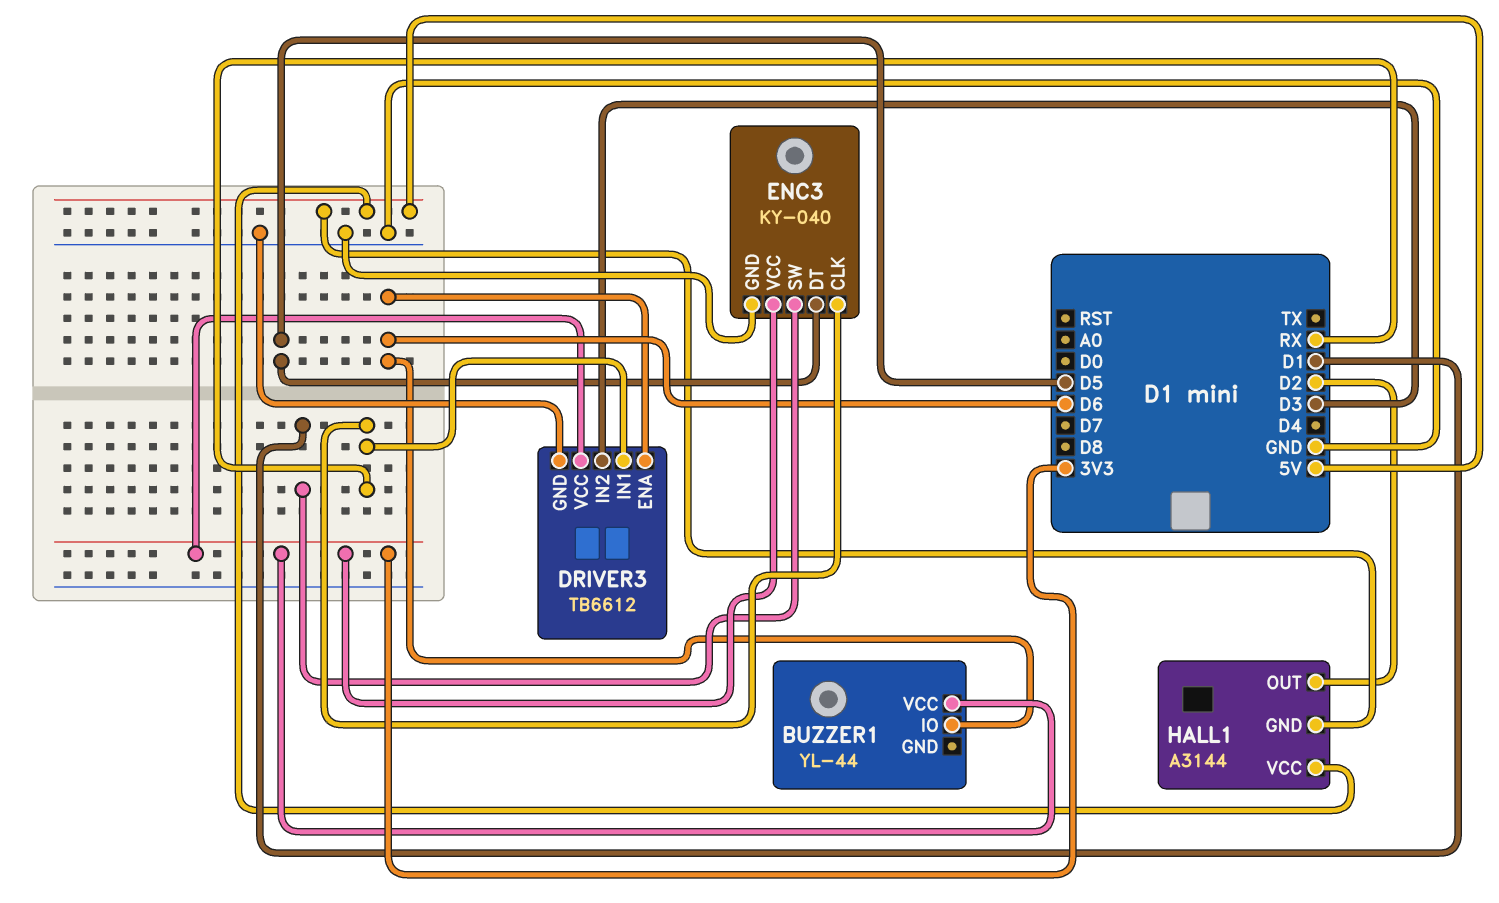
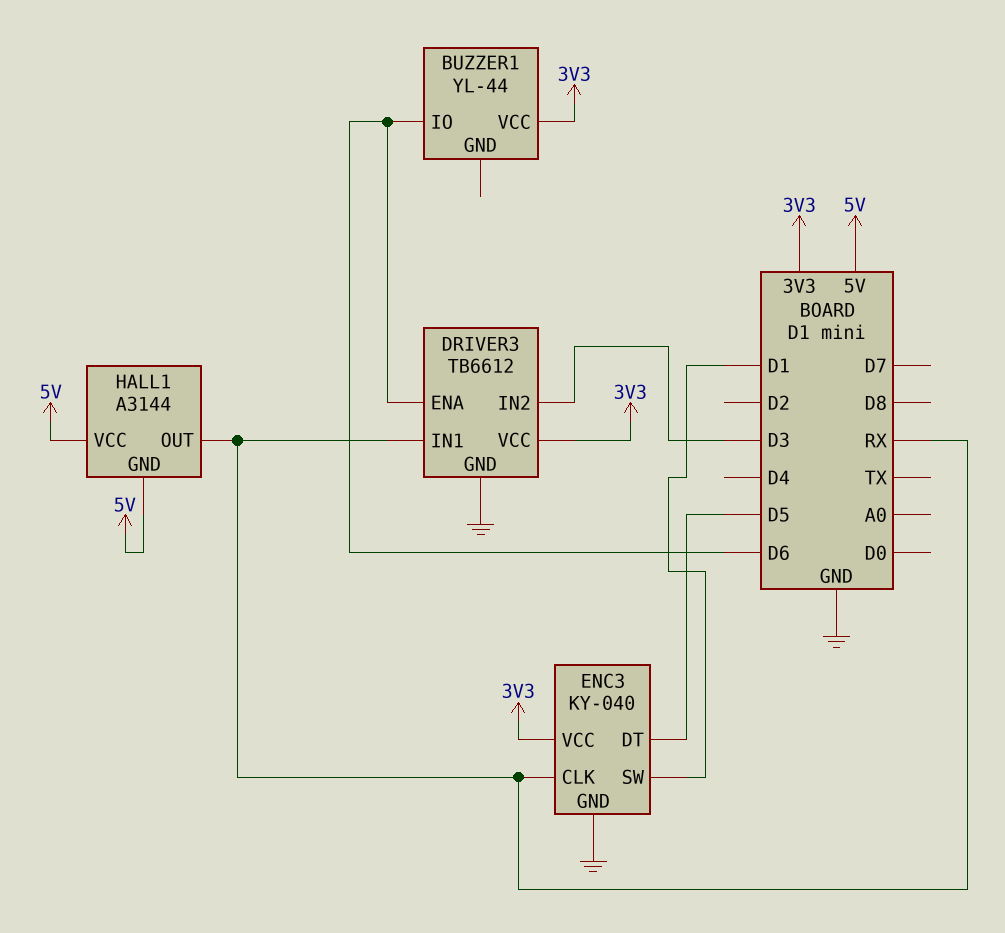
HALL1 pin OUT: D2 -> RX

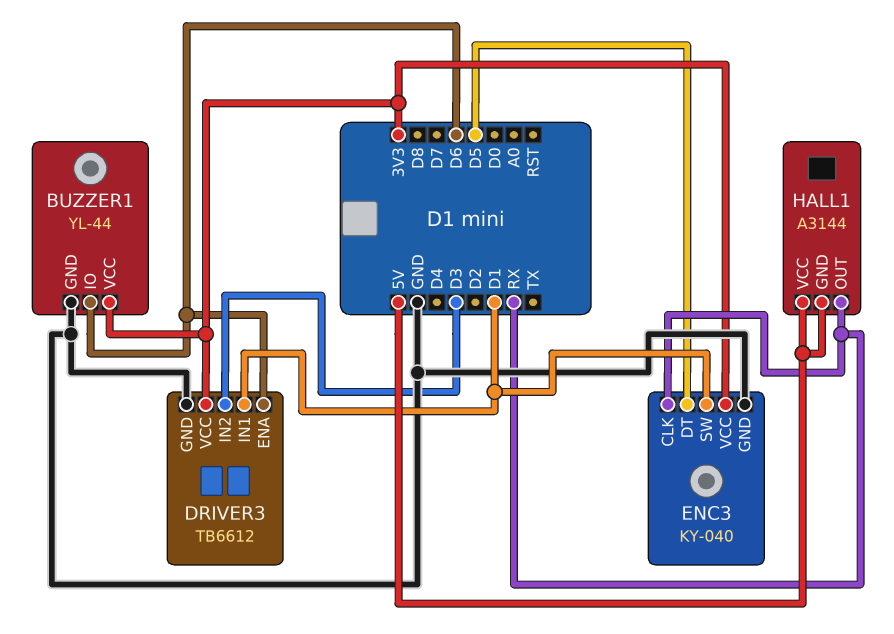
BUZZER1 pin GND: none -> GND
DRIVER3 pin IN1: RX -> D1

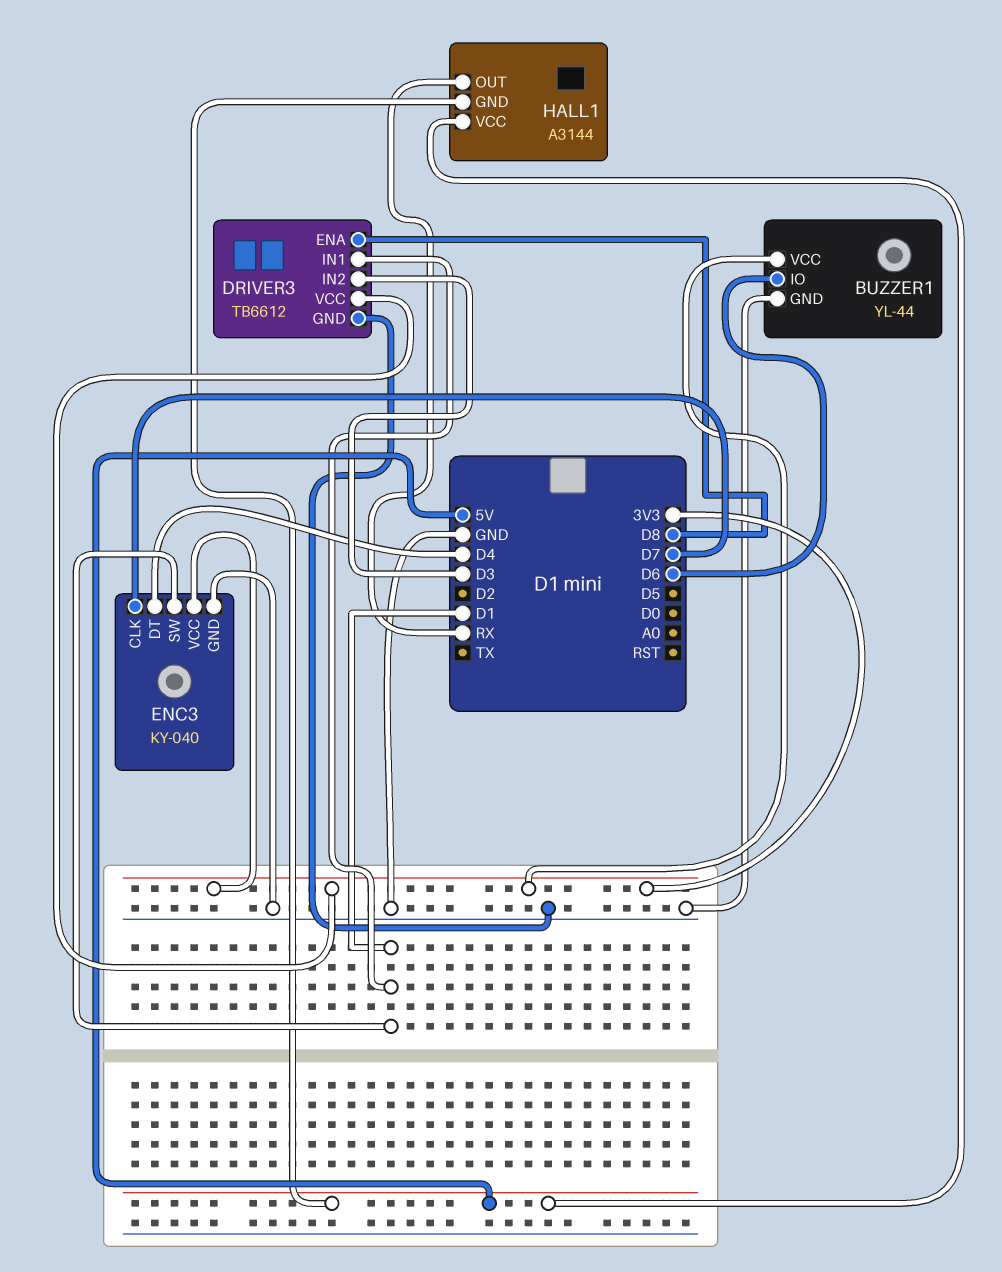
DRIVER3 pin ENA: D6 -> D8
ENC3 pin CLK: RX -> D7
ENC3 pin DT: D5 -> D4

